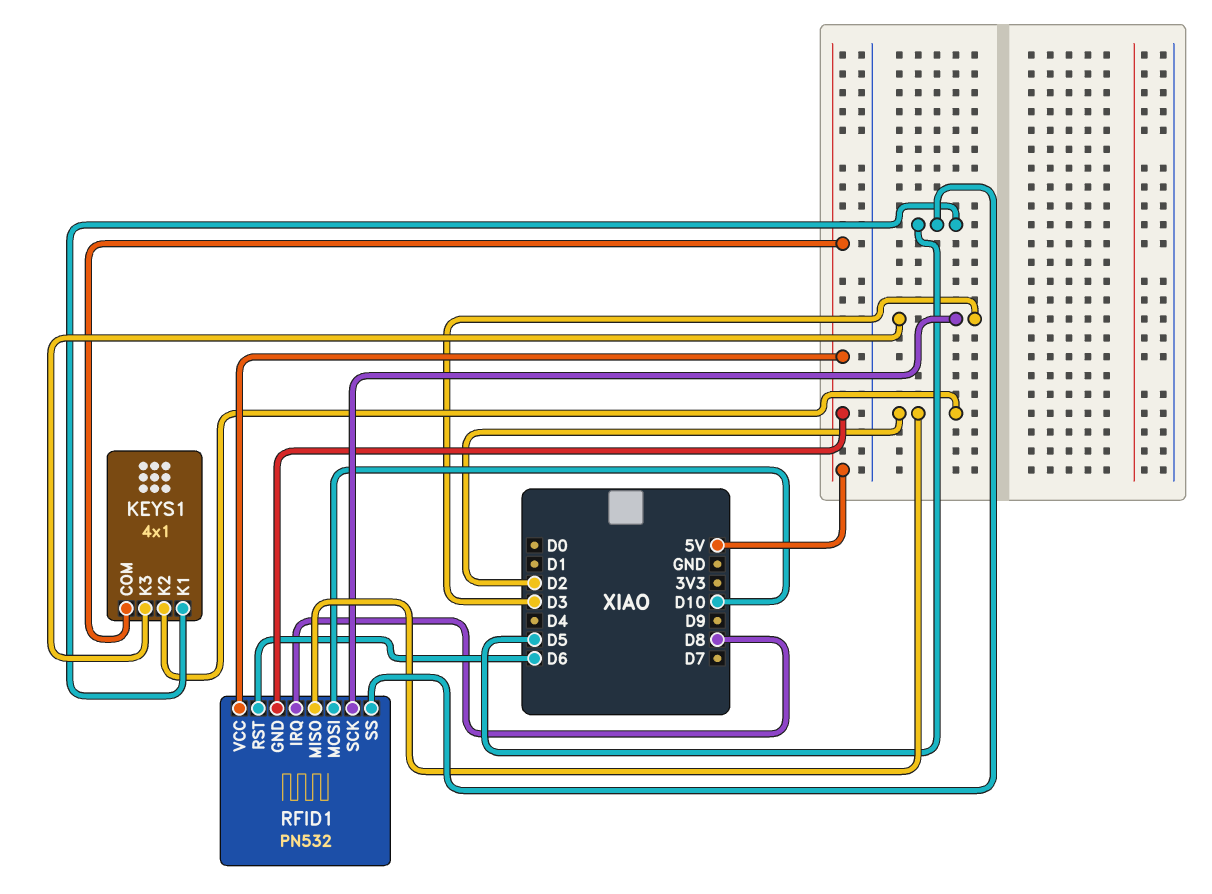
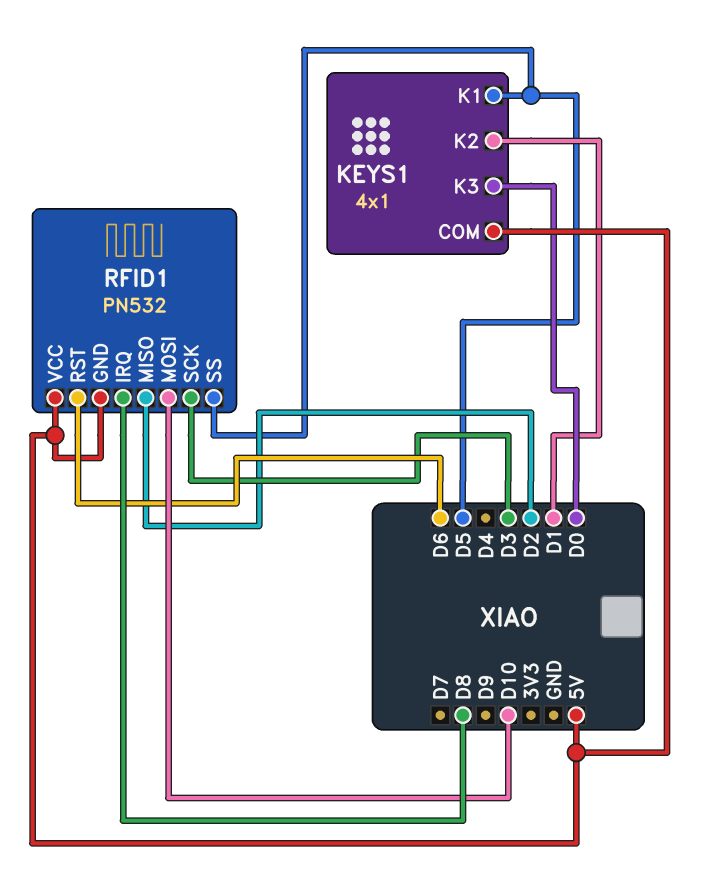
KEYS1 pin K2: D2 -> D1
KEYS1 pin K3: D3 -> D0

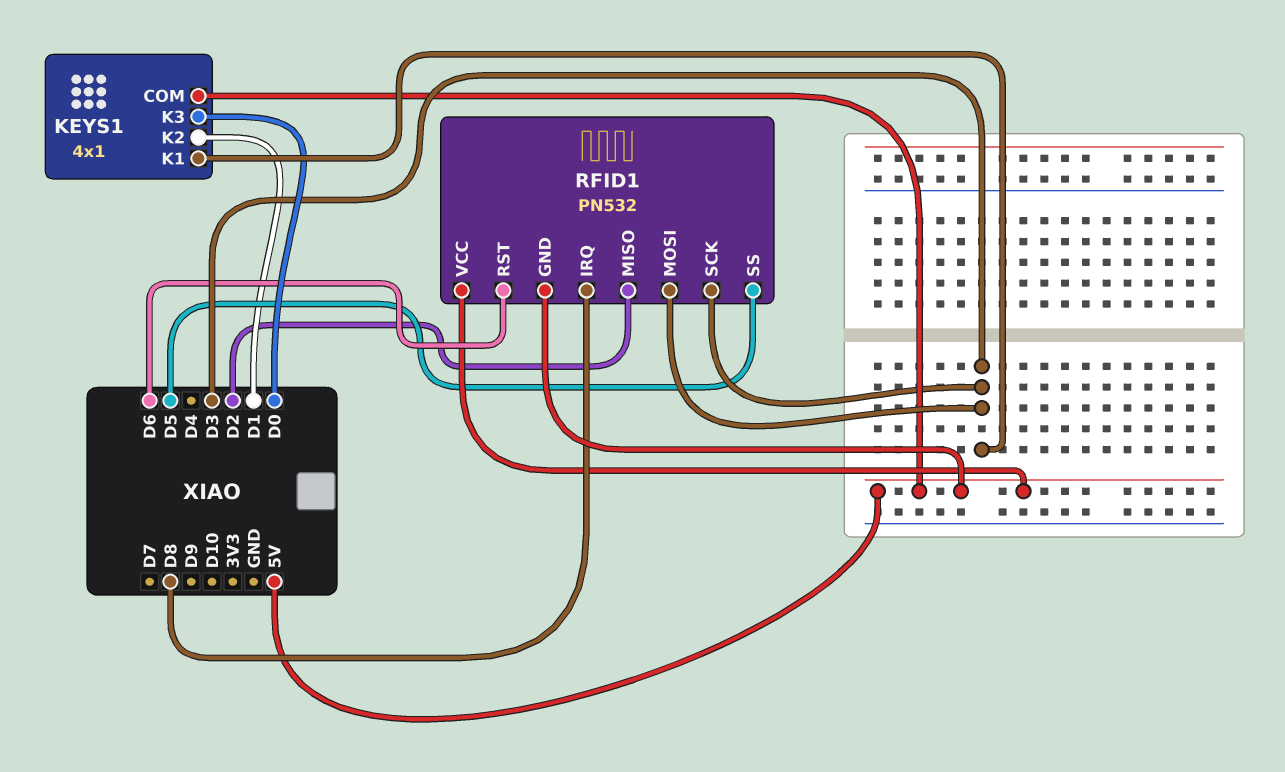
KEYS1 pin K1: D5 -> D3
RFID1 pin MOSI: D10 -> D3

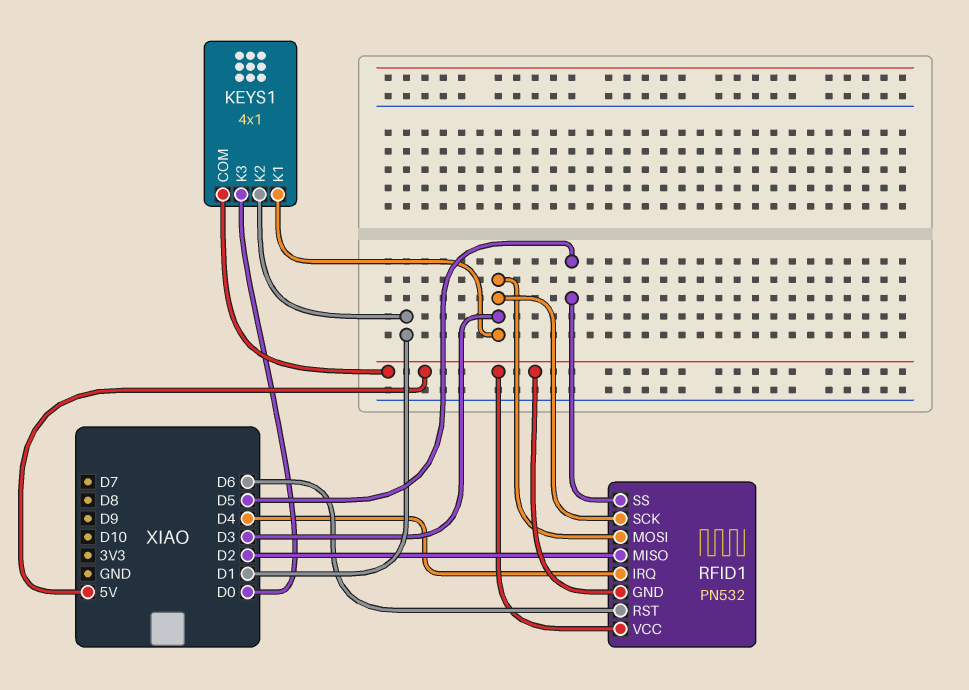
RFID1 pin IRQ: D8 -> D4

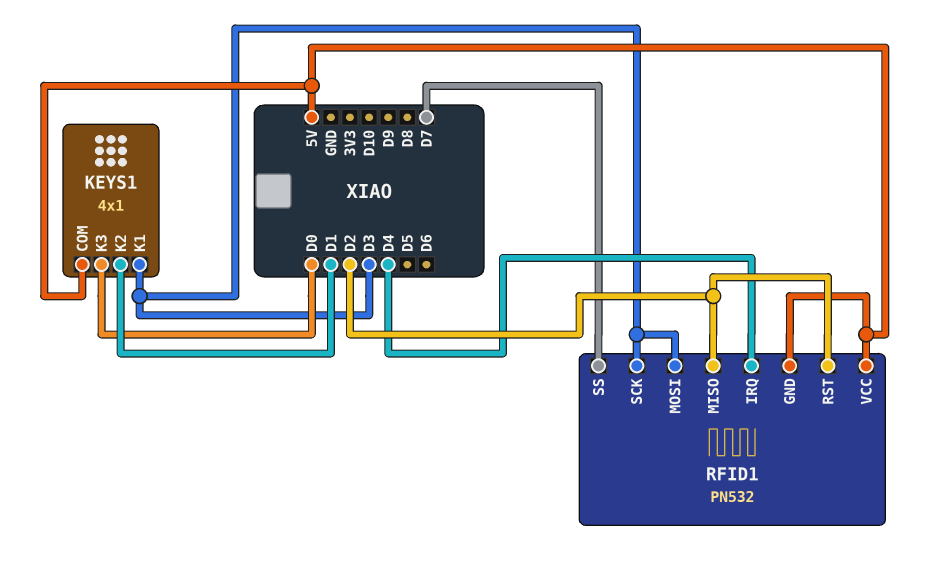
RFID1 pin RST: D6 -> D2
RFID1 pin SS: D5 -> D7

